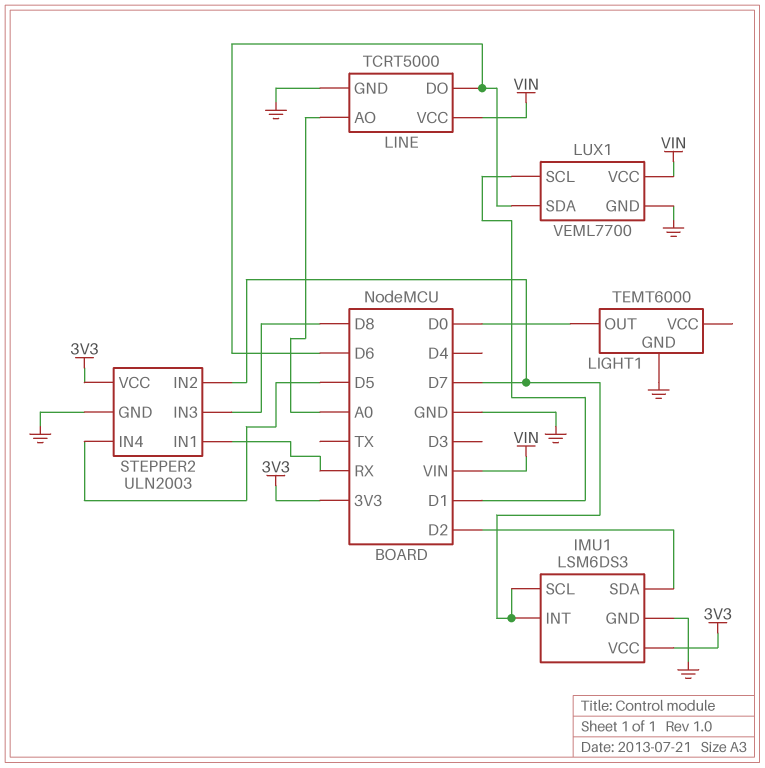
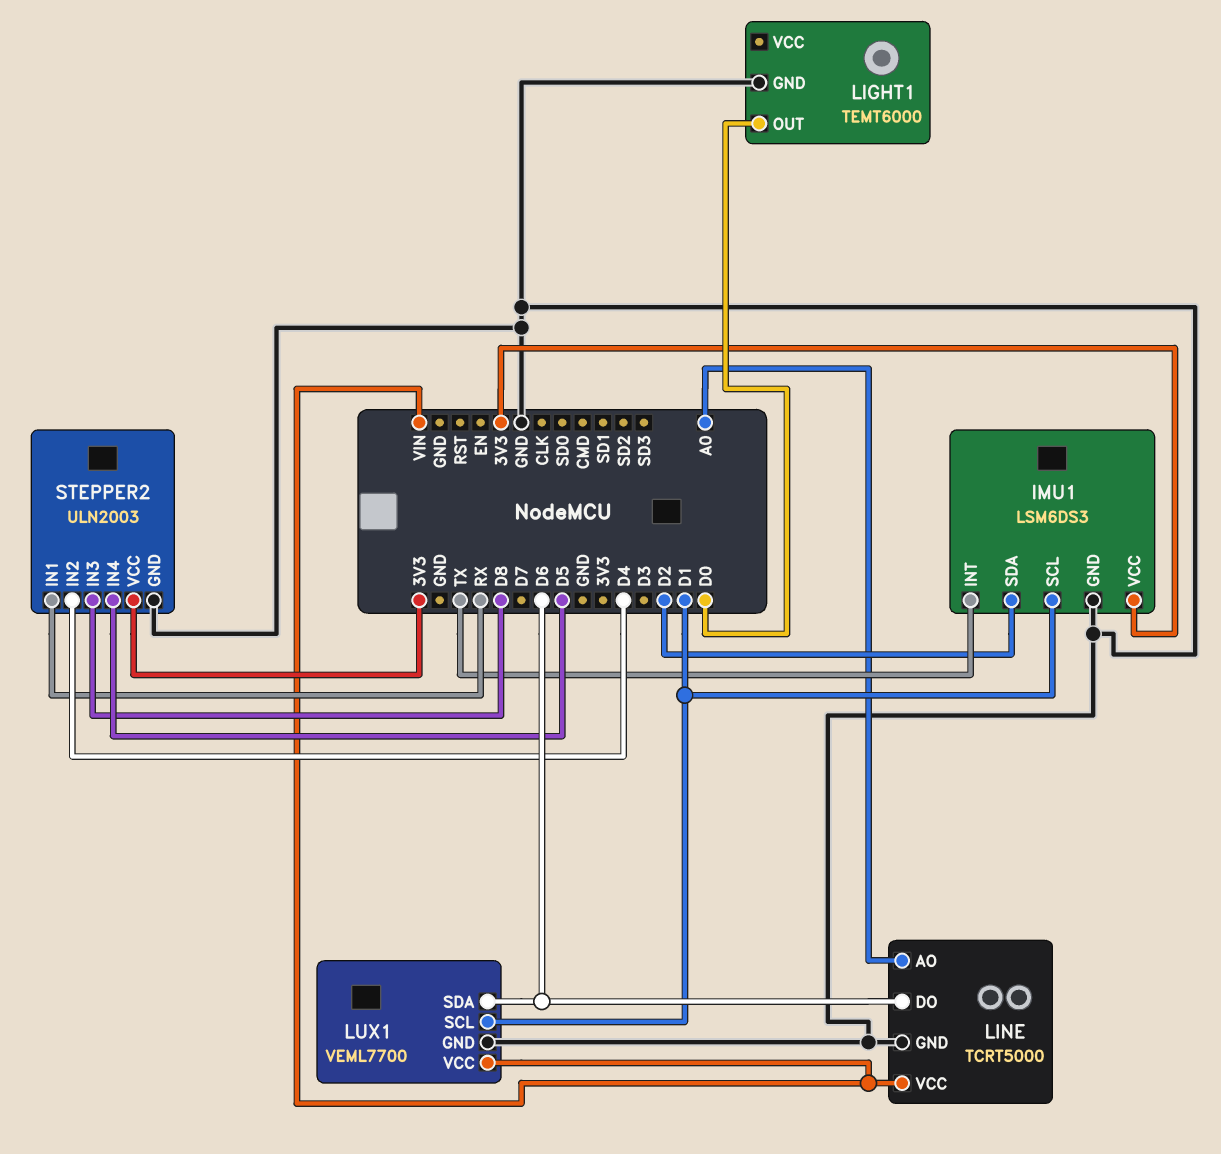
IMU1 pin INT: D7 -> TX
IMU1 pin SCL: D7 -> D1
STEPPER2 pin IN2: D7 -> D4

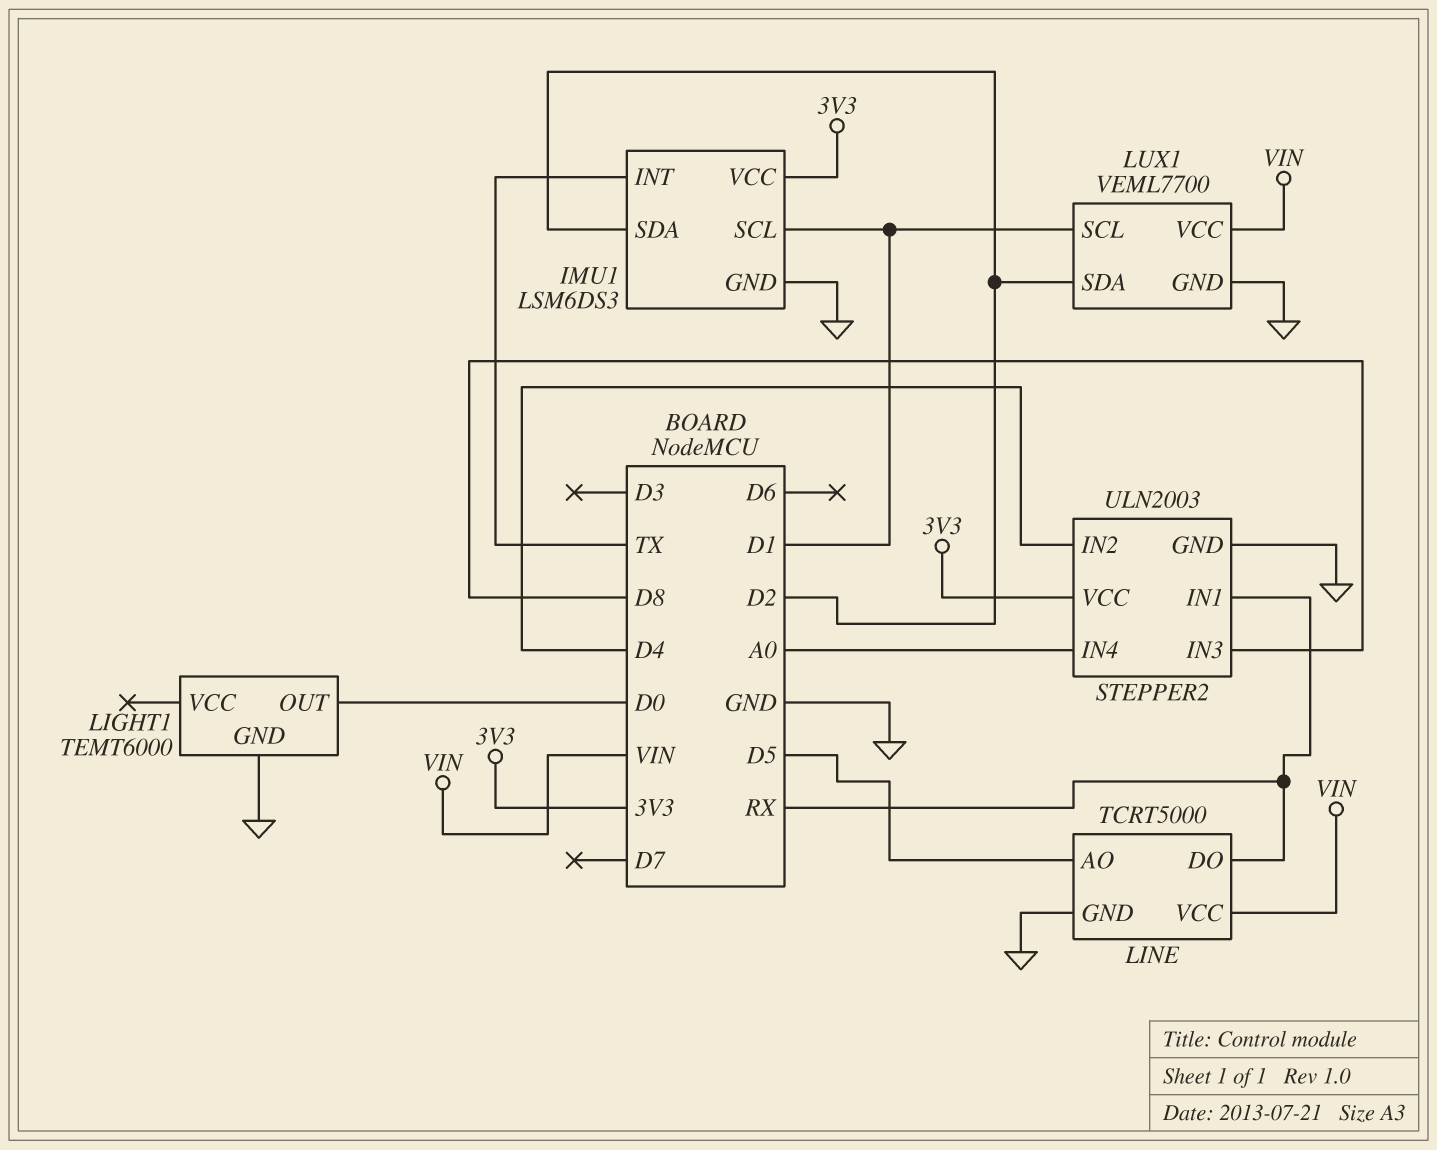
LINE pin AO: A0 -> D5
LINE pin DO: D6 -> RX
LUX1 pin SDA: D6 -> D2
STEPPER2 pin IN4: D5 -> A0

